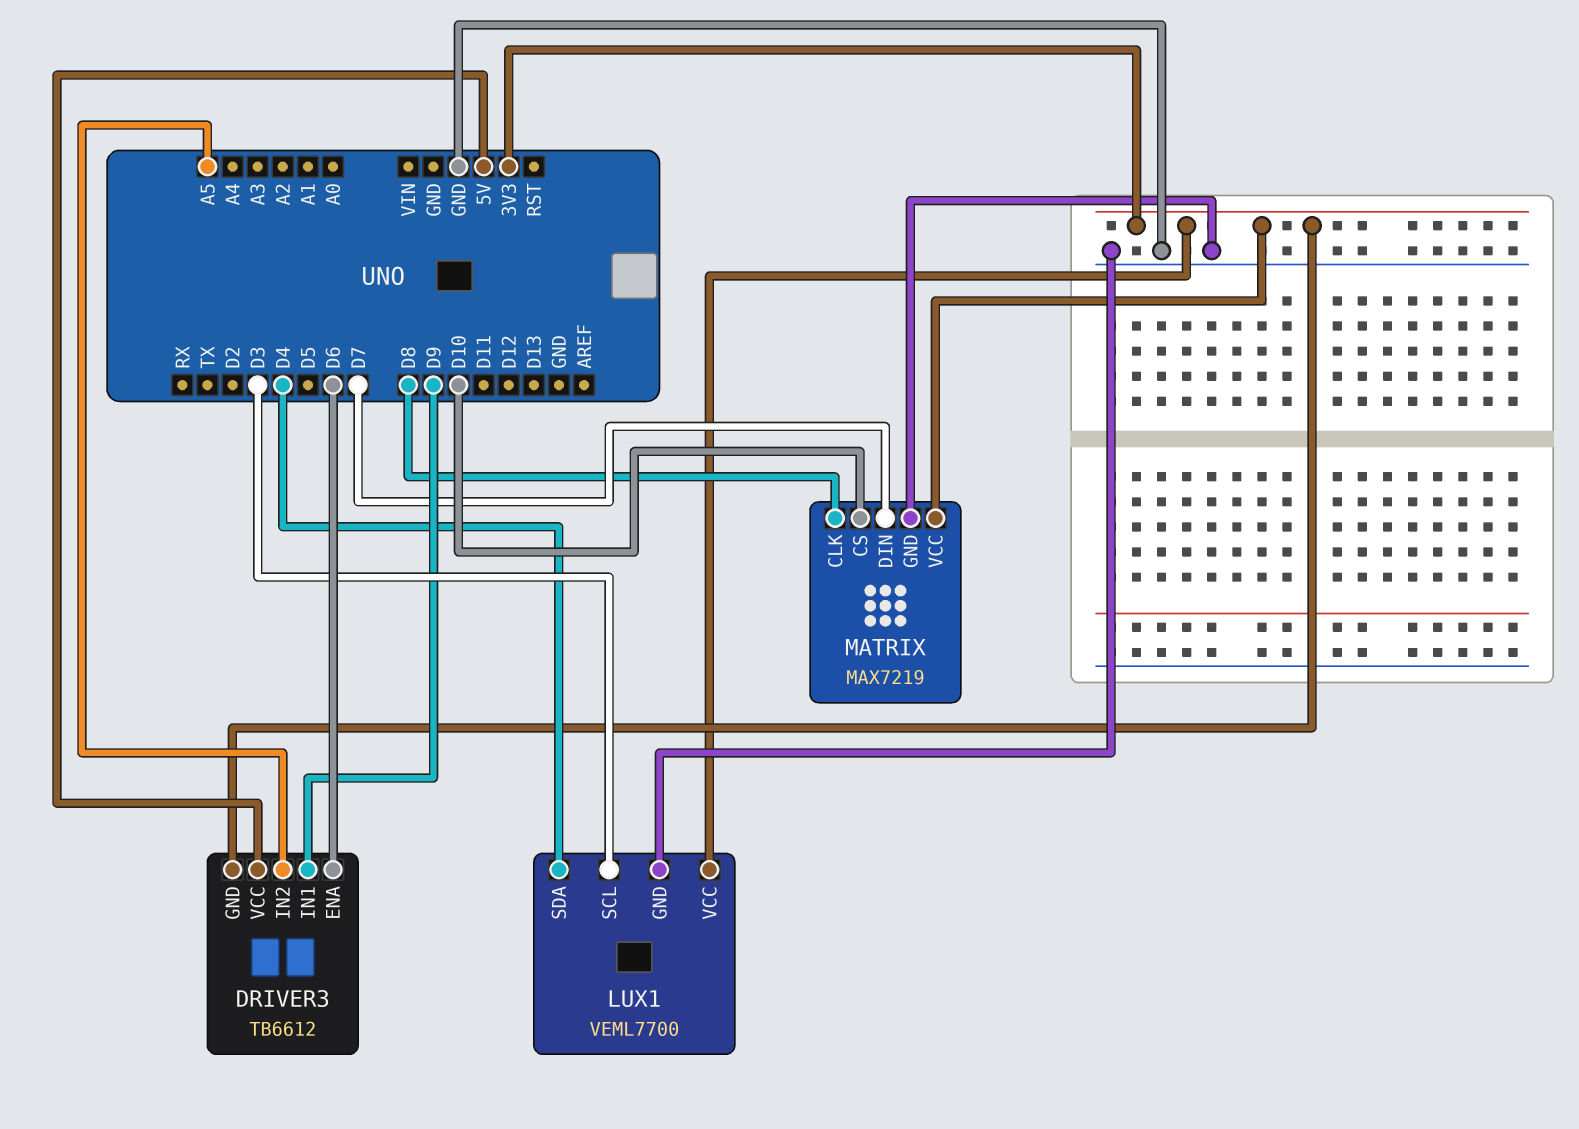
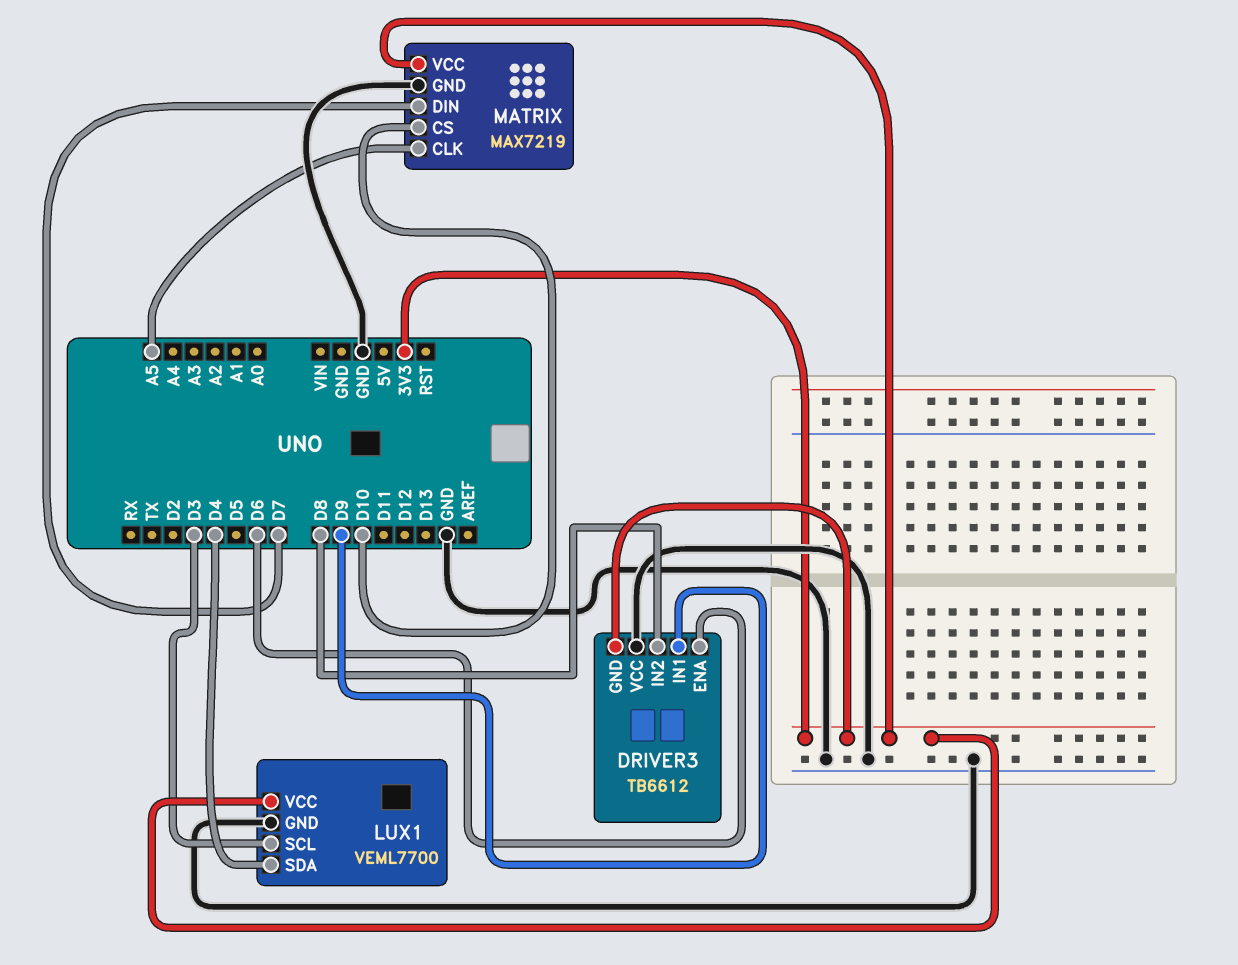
DRIVER3 pin IN2: A5 -> D8
DRIVER3 pin VCC: 5V -> GND
MATRIX pin CLK: D8 -> A5

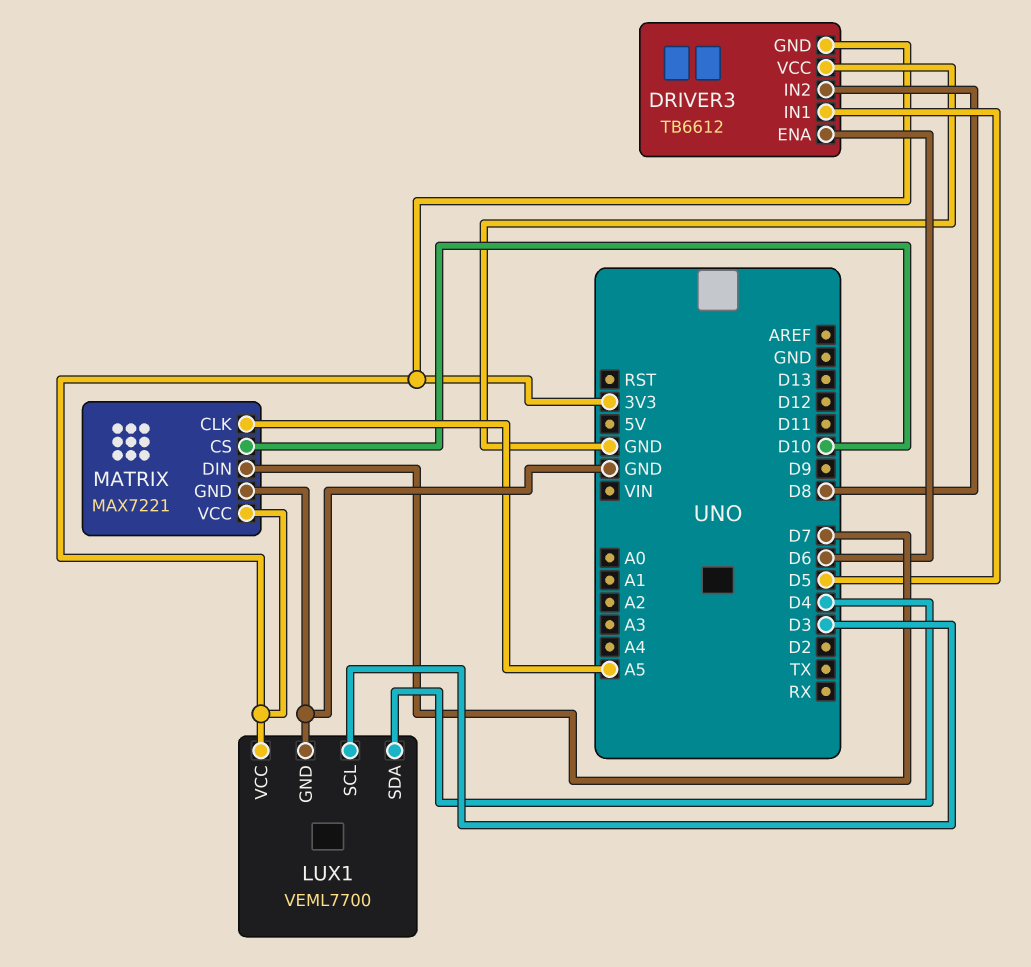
DRIVER3 pin IN1: D9 -> D5
MATRIX: MAX7219 -> MAX7221

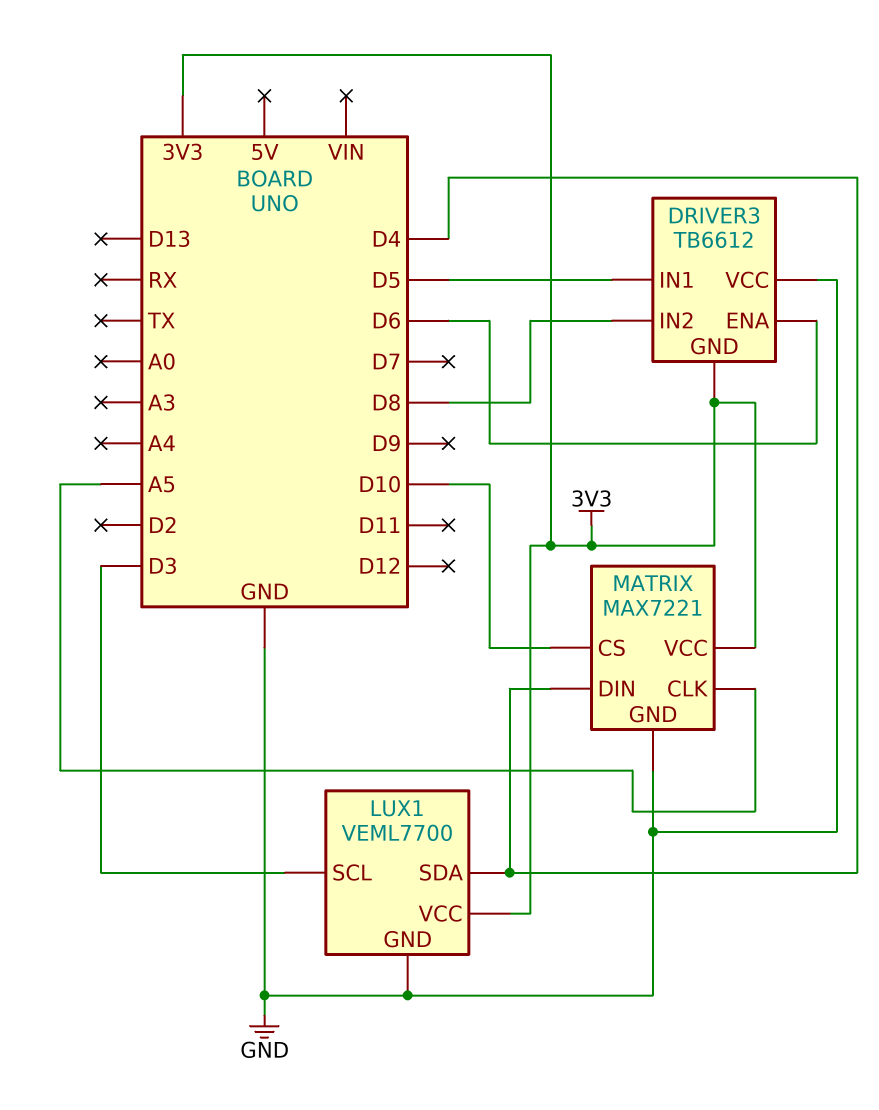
MATRIX pin DIN: D7 -> D4

